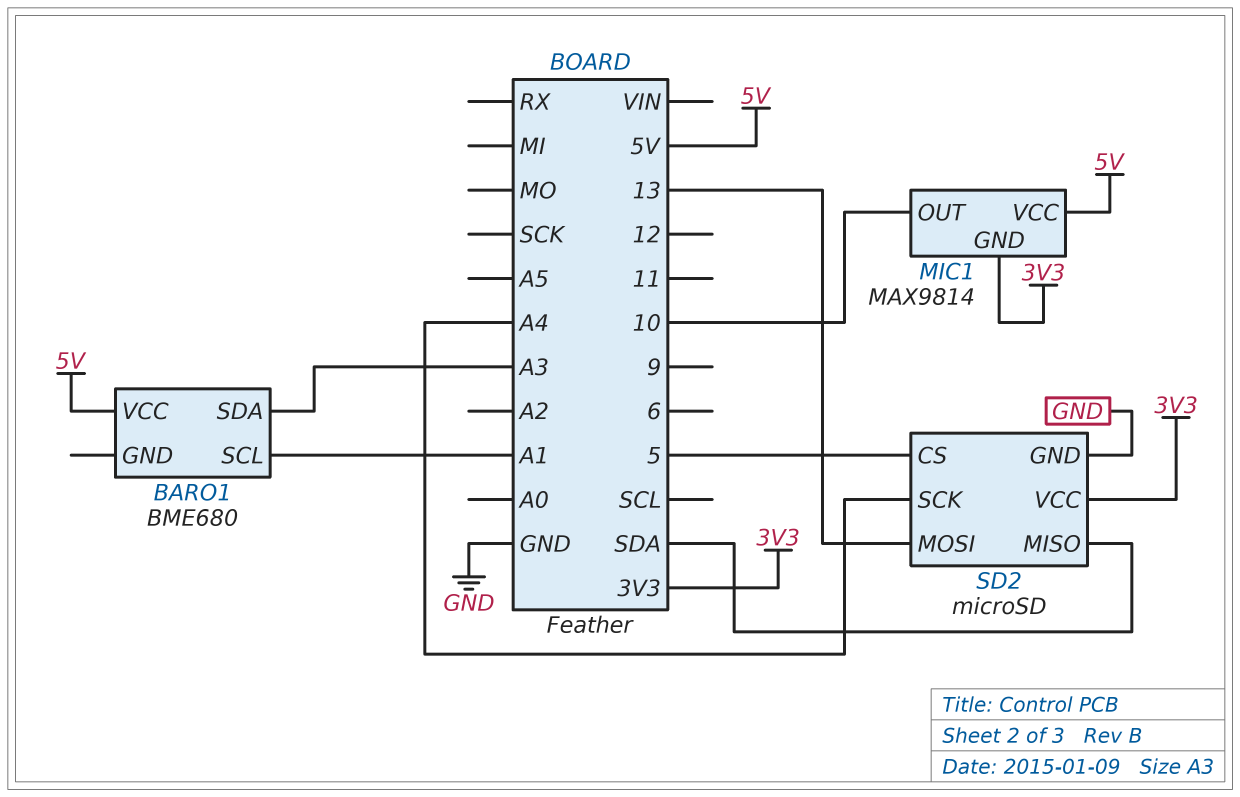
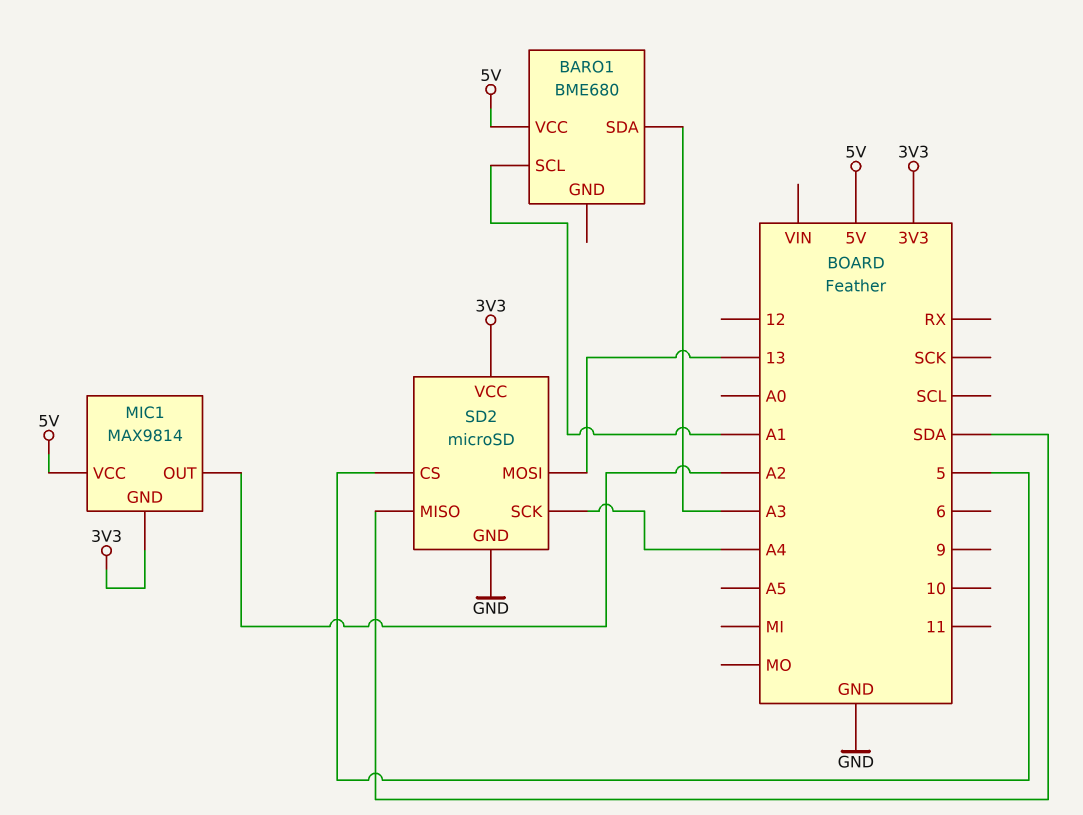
MIC1 pin OUT: 10 -> A2

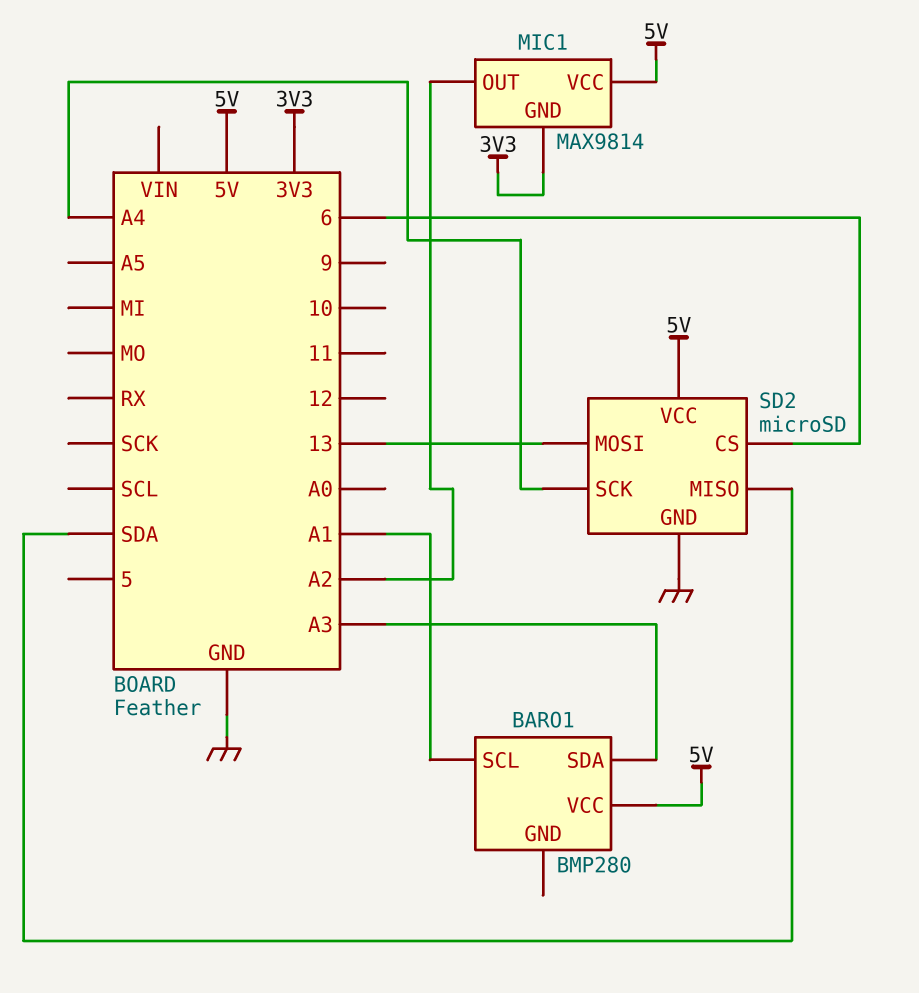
BARO1: BME680 -> BMP280
SD2 pin CS: 5 -> 6
SD2 pin VCC: 3V3 -> 5V

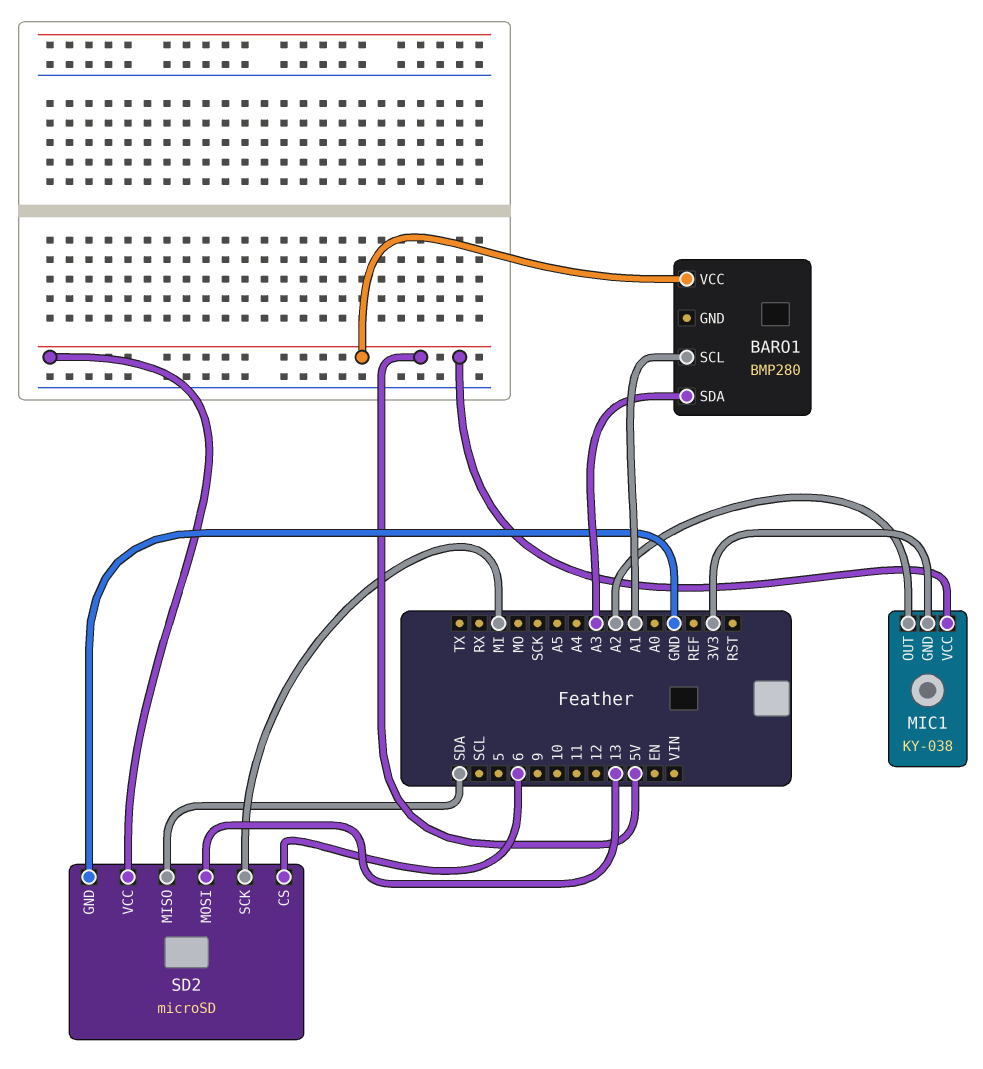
MIC1: MAX9814 -> KY-038
SD2 pin SCK: A4 -> MI

